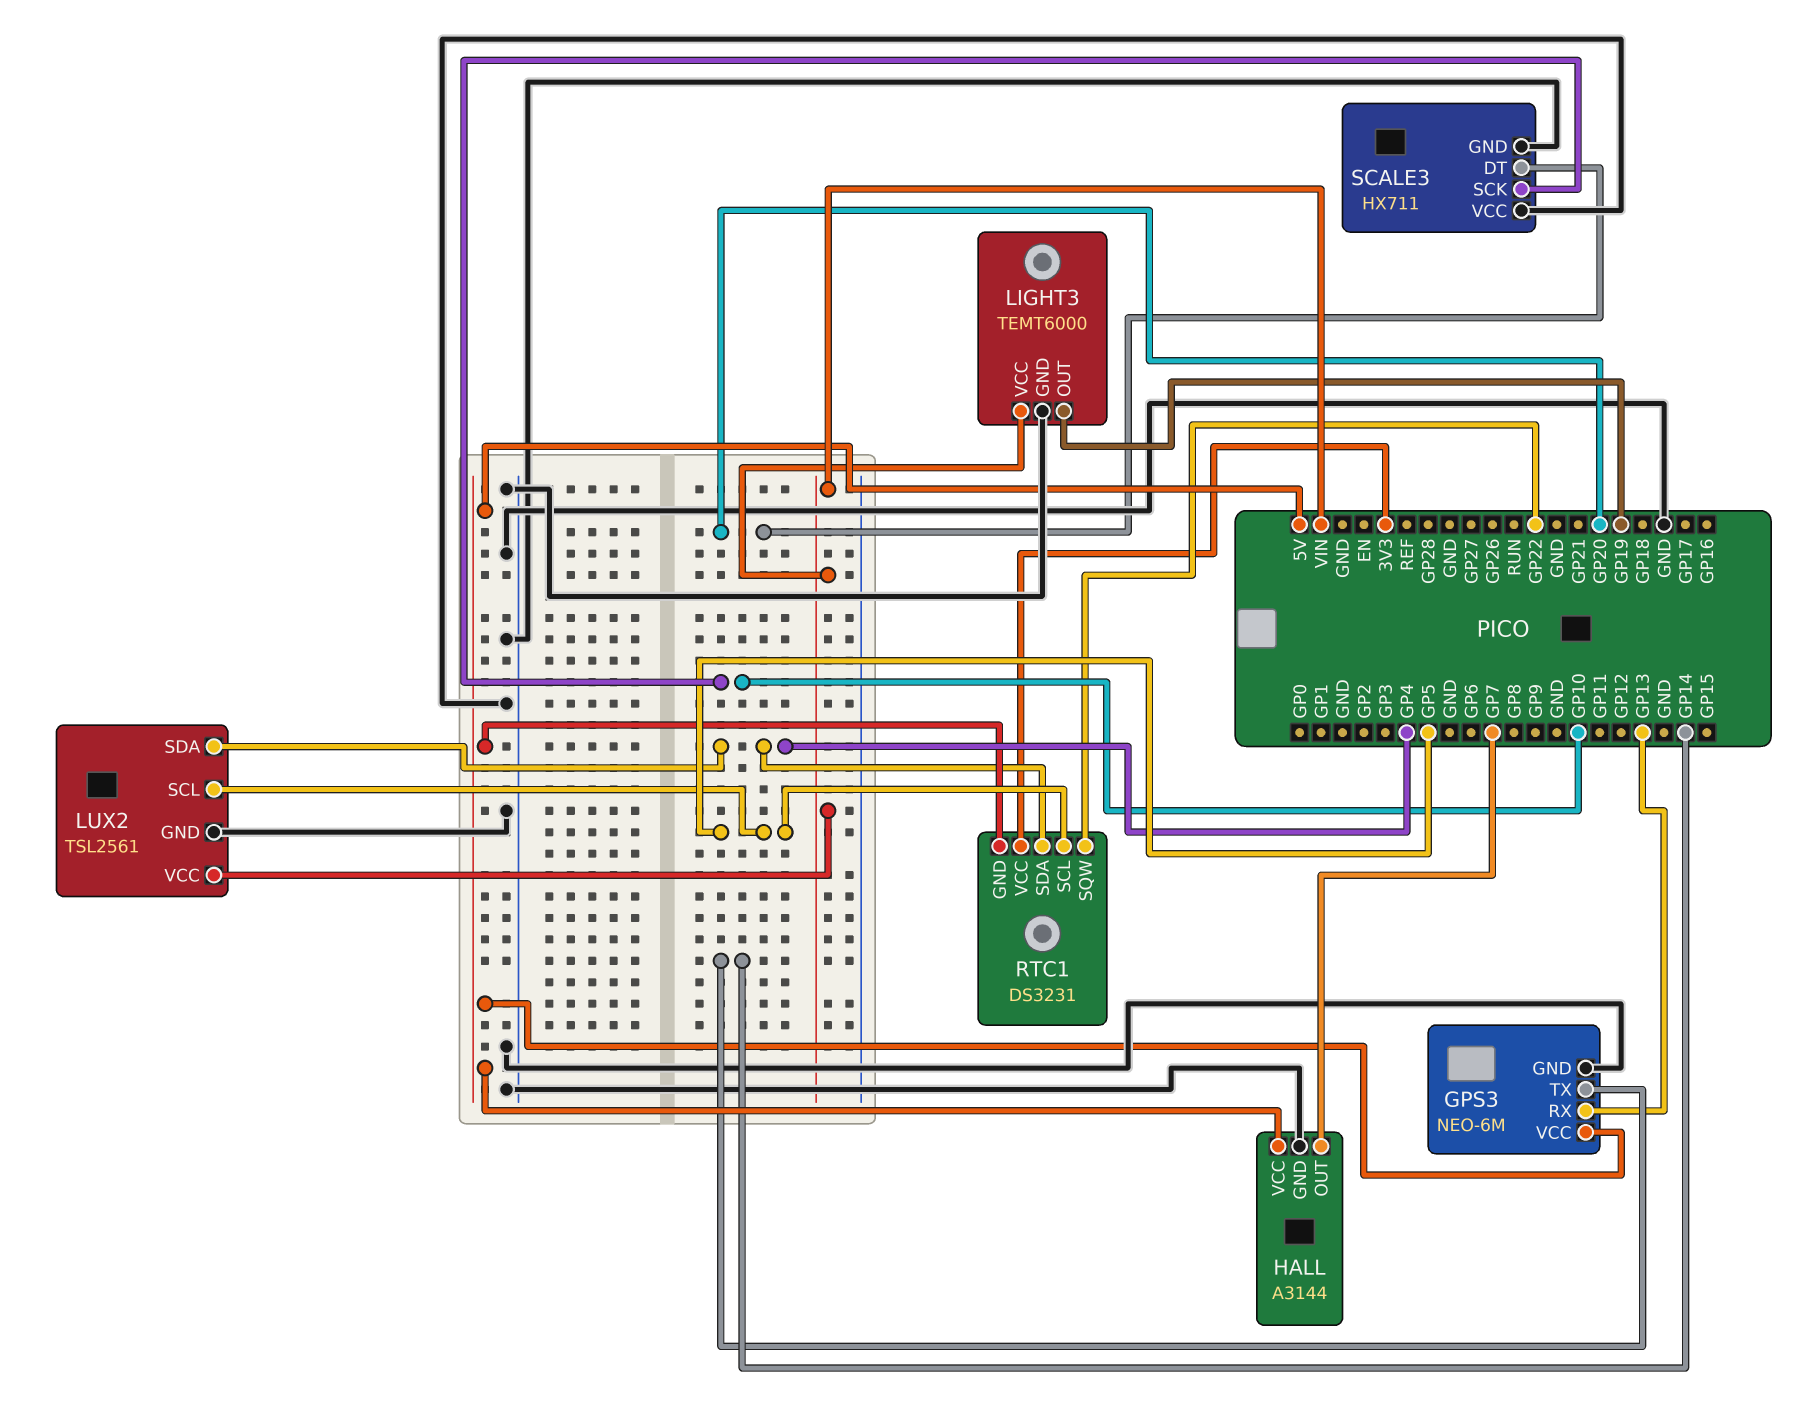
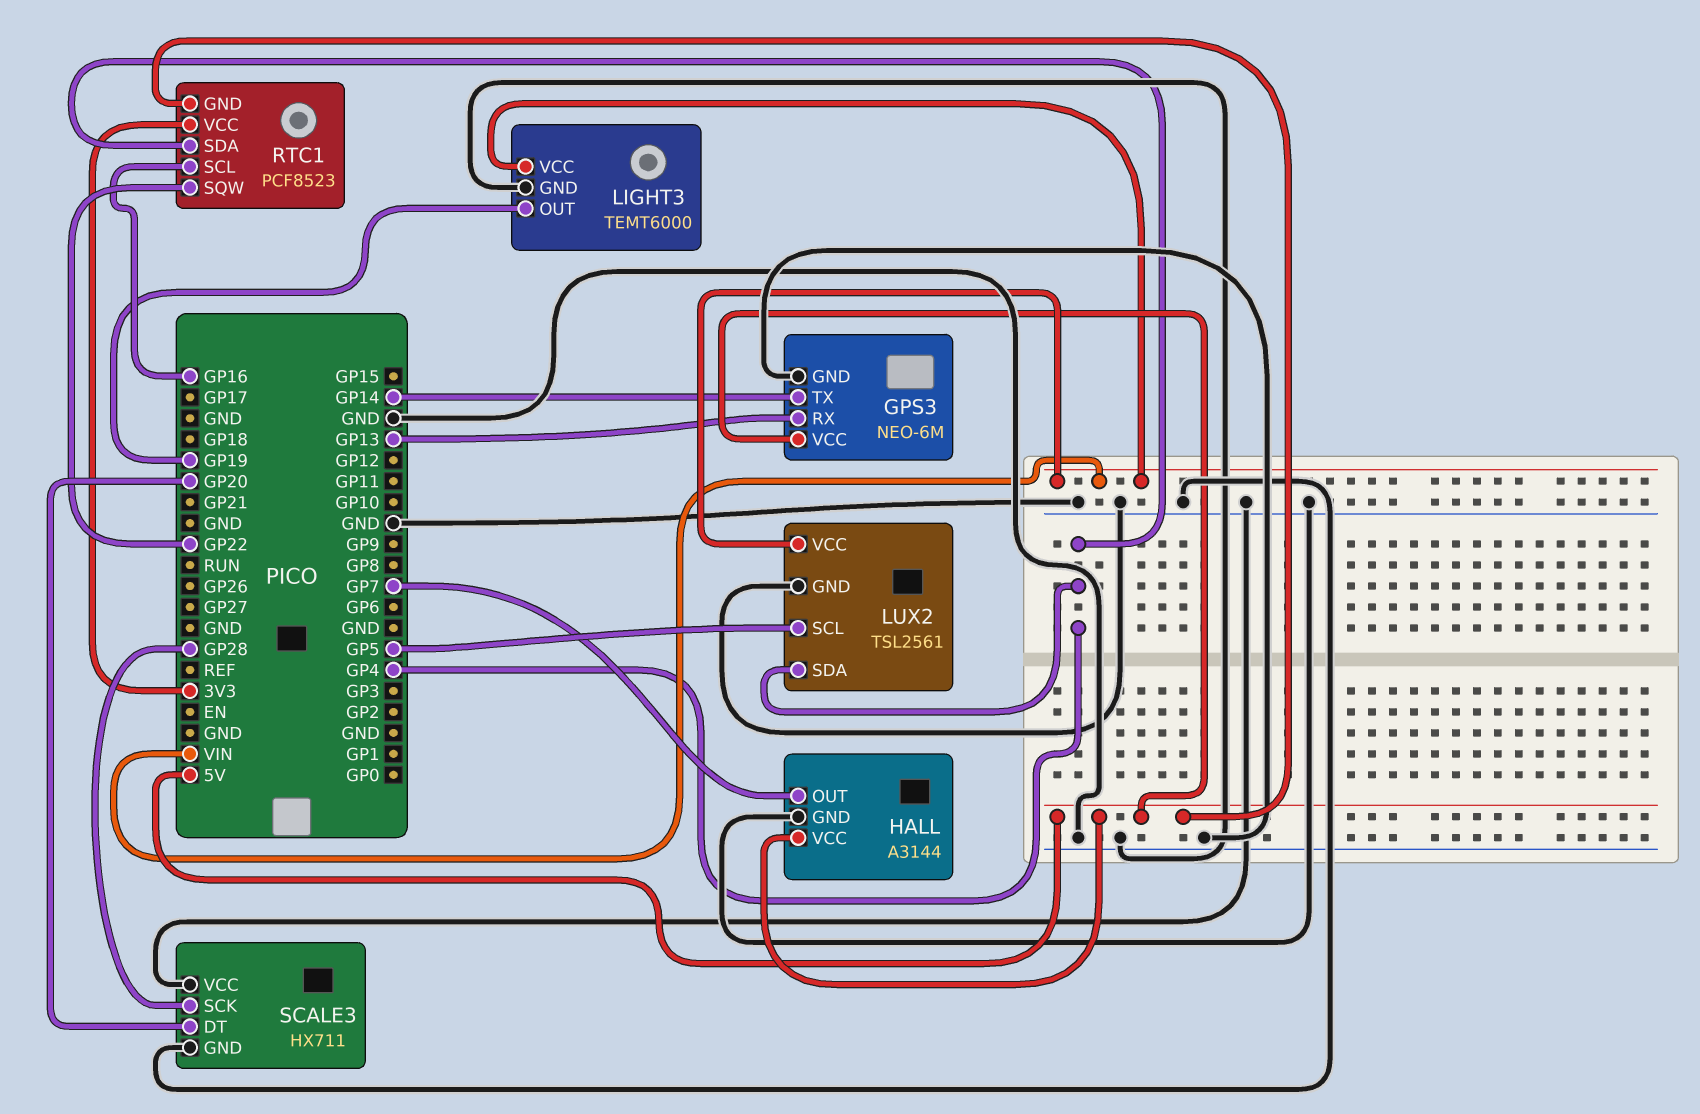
RTC1: DS3231 -> PCF8523
RTC1 pin SCL: GP5 -> GP16
SCALE3 pin SCK: GP10 -> GP28

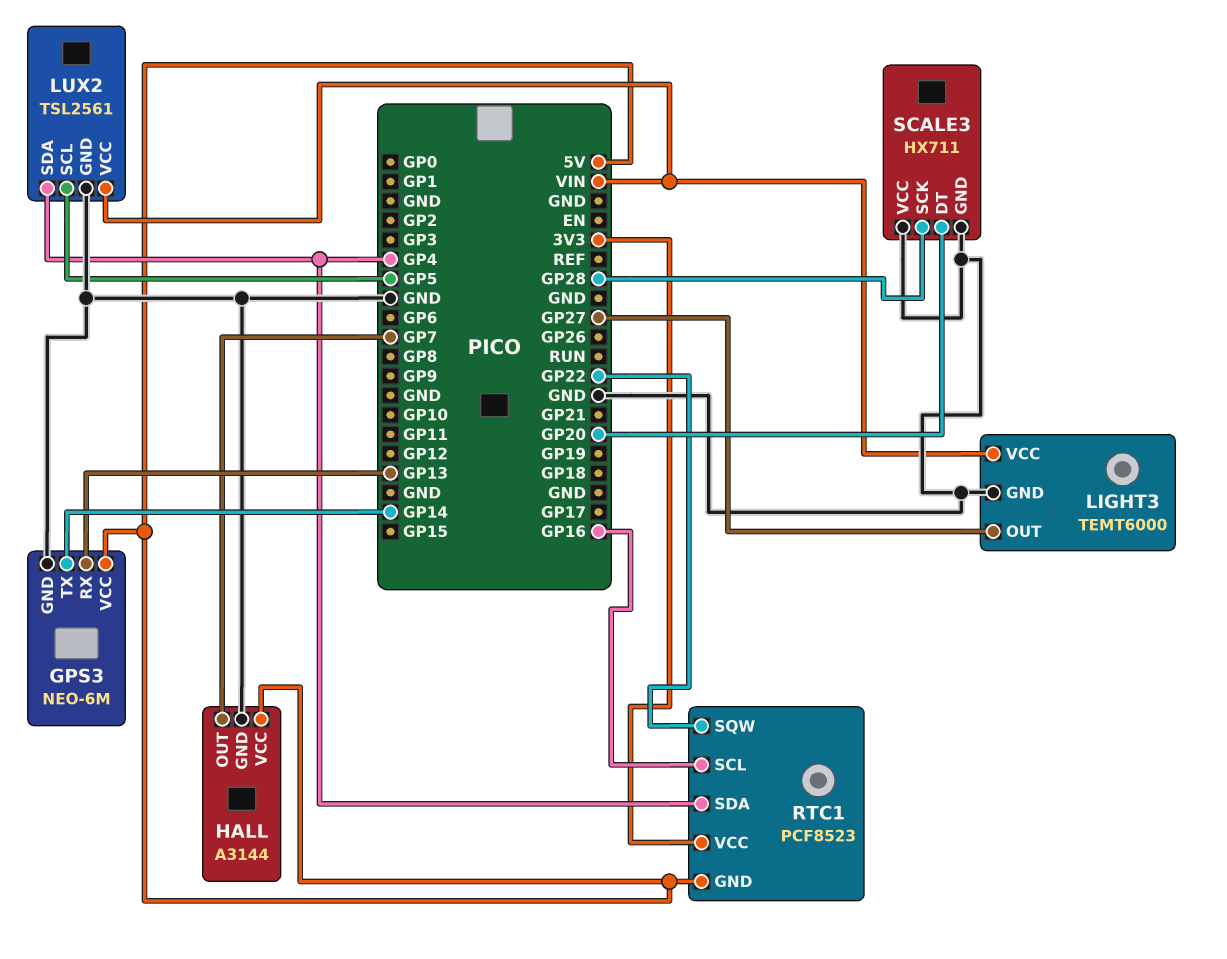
LIGHT3 pin OUT: GP19 -> GP27

